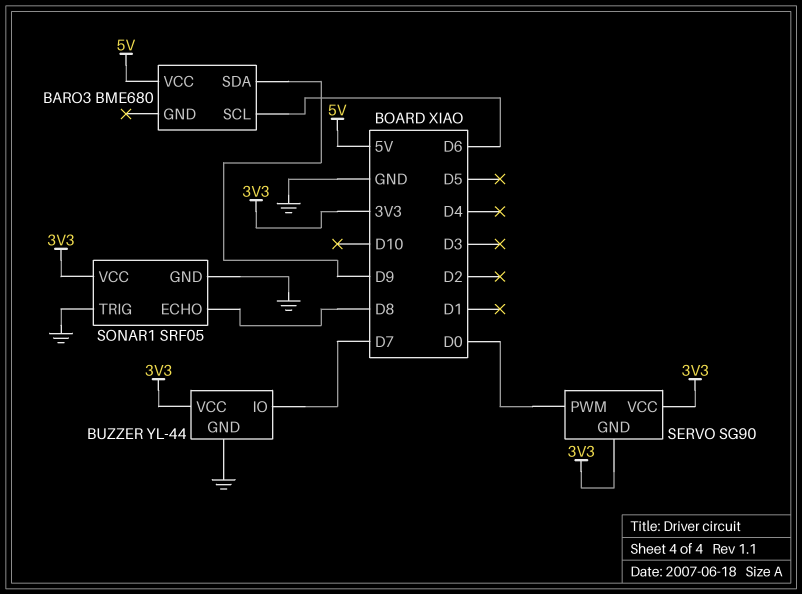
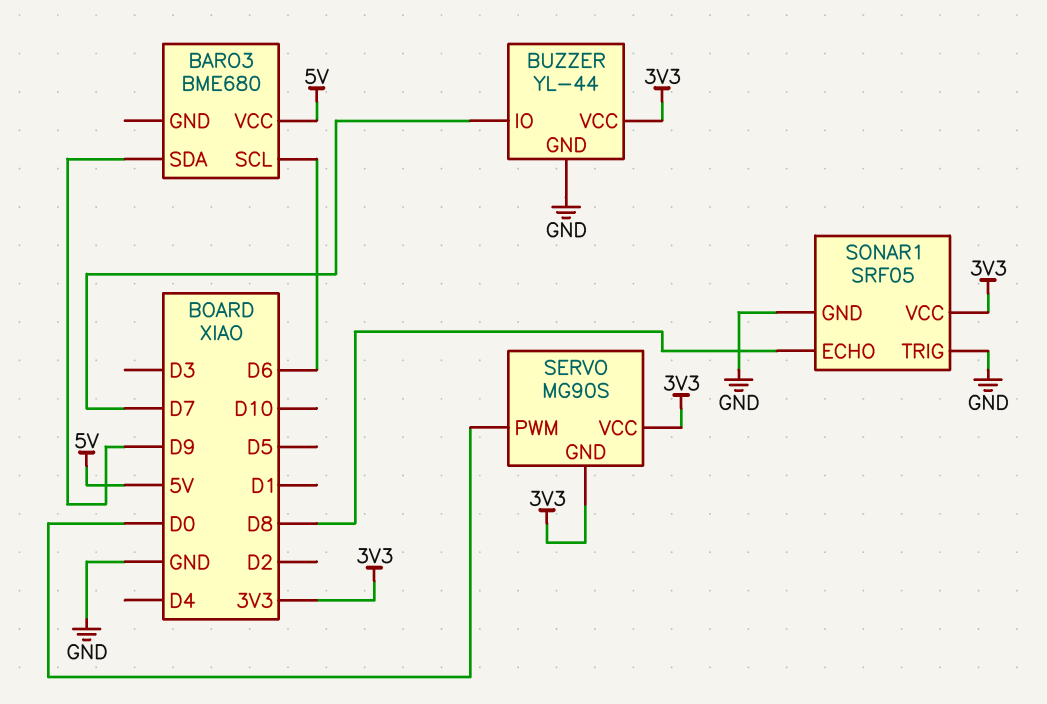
SERVO: SG90 -> MG90S

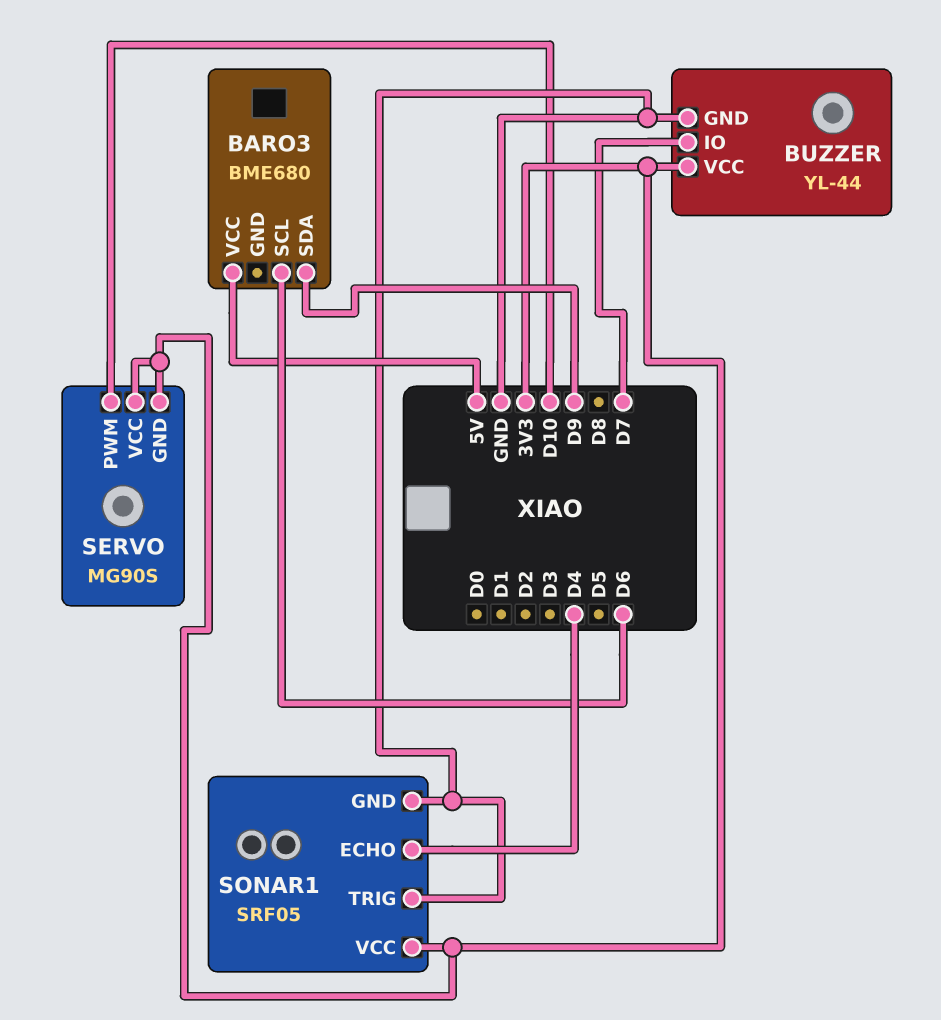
SERVO pin PWM: D0 -> D10
SONAR1 pin ECHO: D8 -> D4

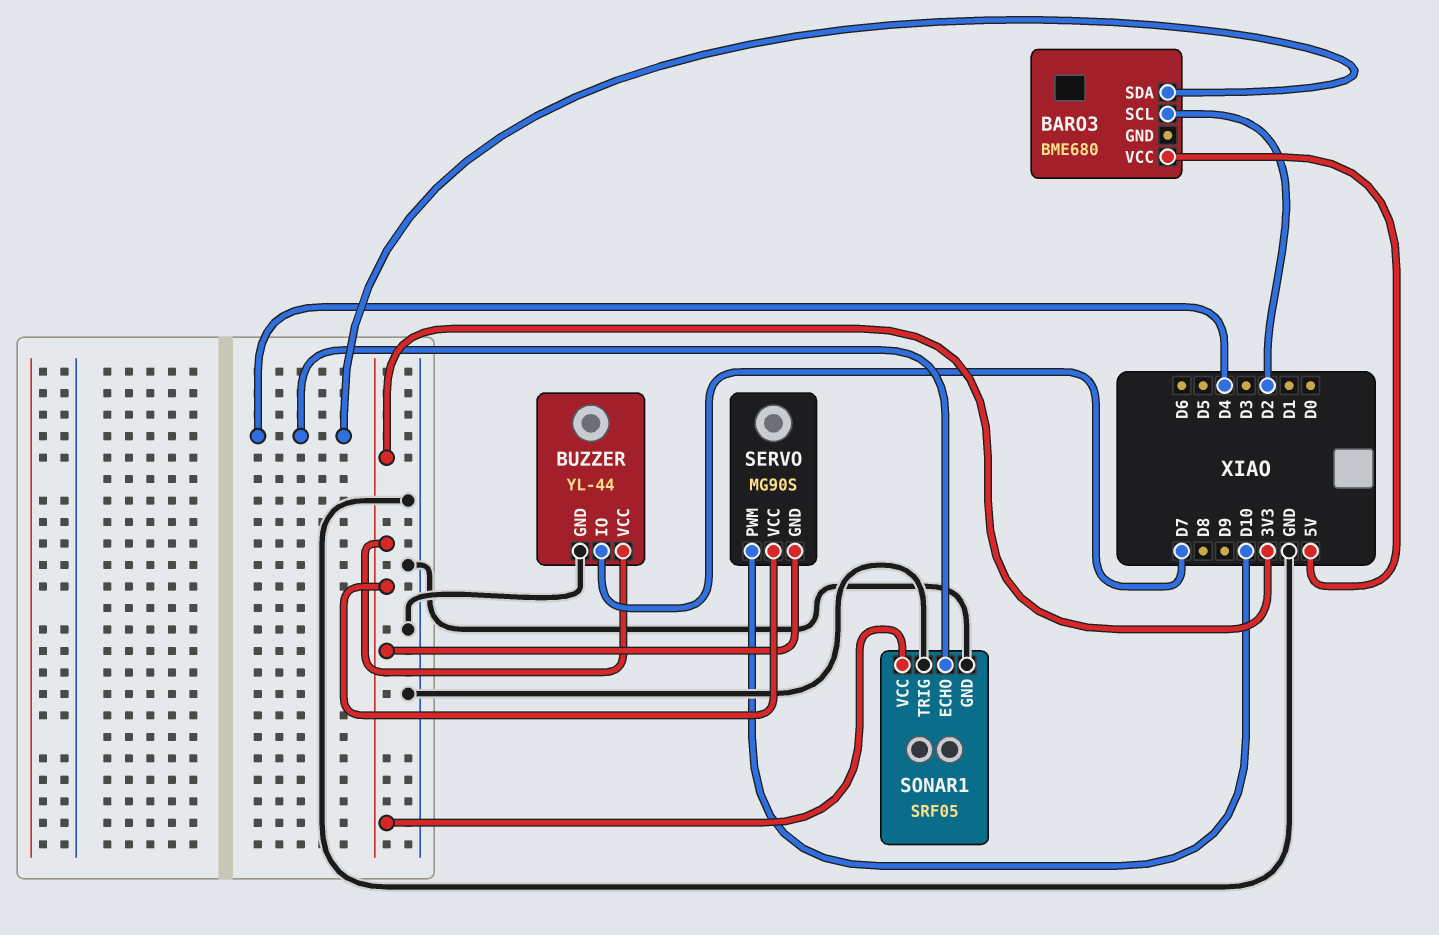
BARO3 pin SCL: D6 -> D2
BARO3 pin SDA: D9 -> D4

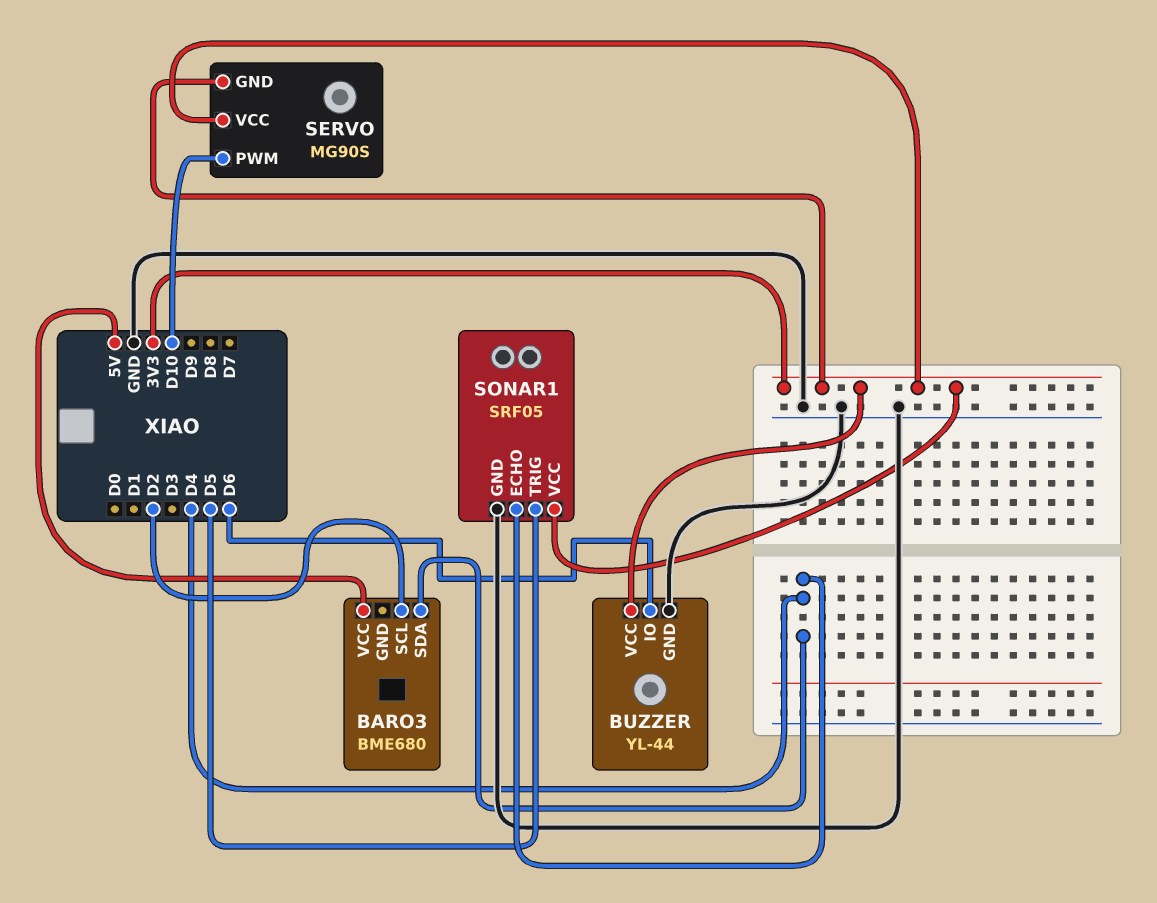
BUZZER pin IO: D7 -> D6
SONAR1 pin TRIG: GND -> D5

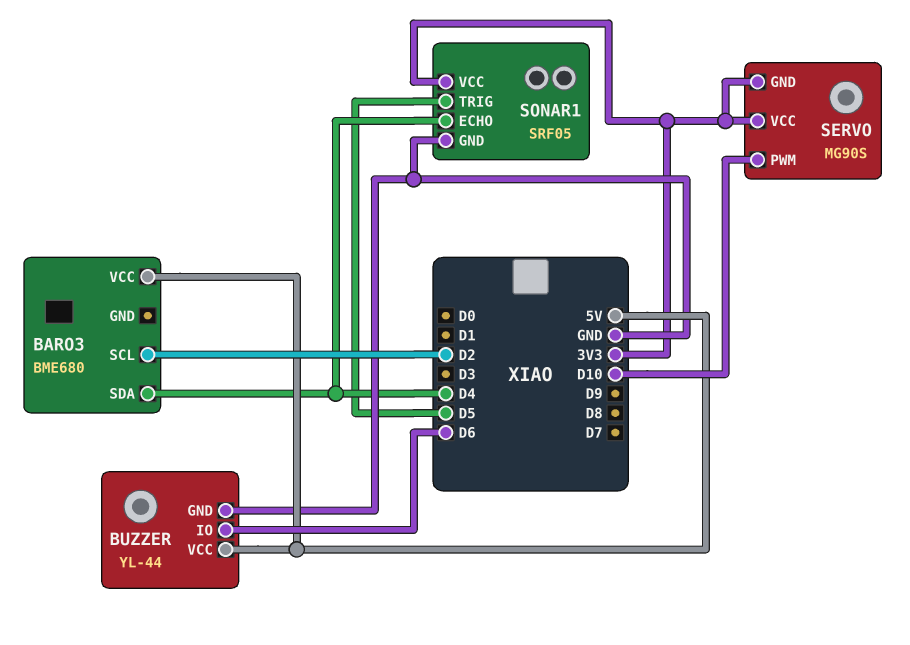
BUZZER pin VCC: 3V3 -> 5V

